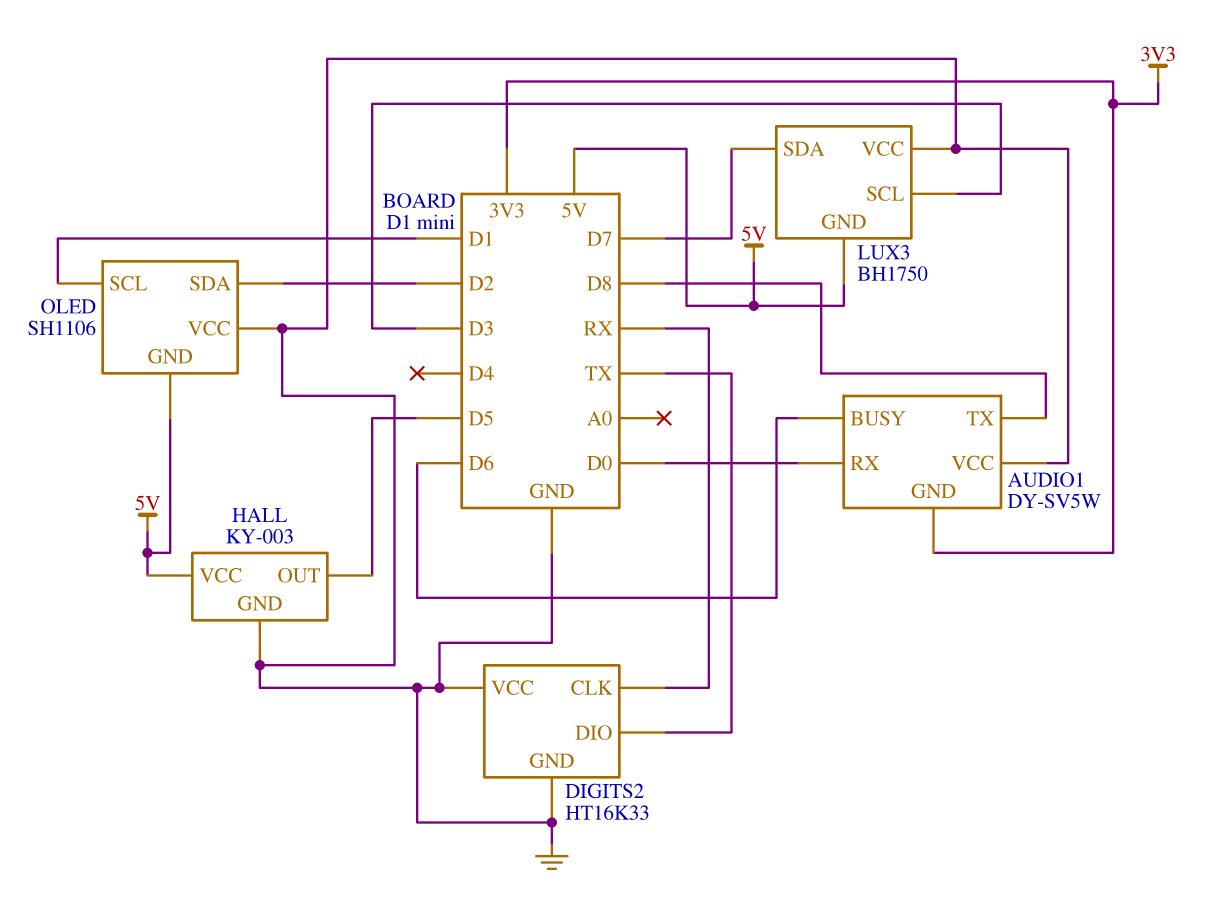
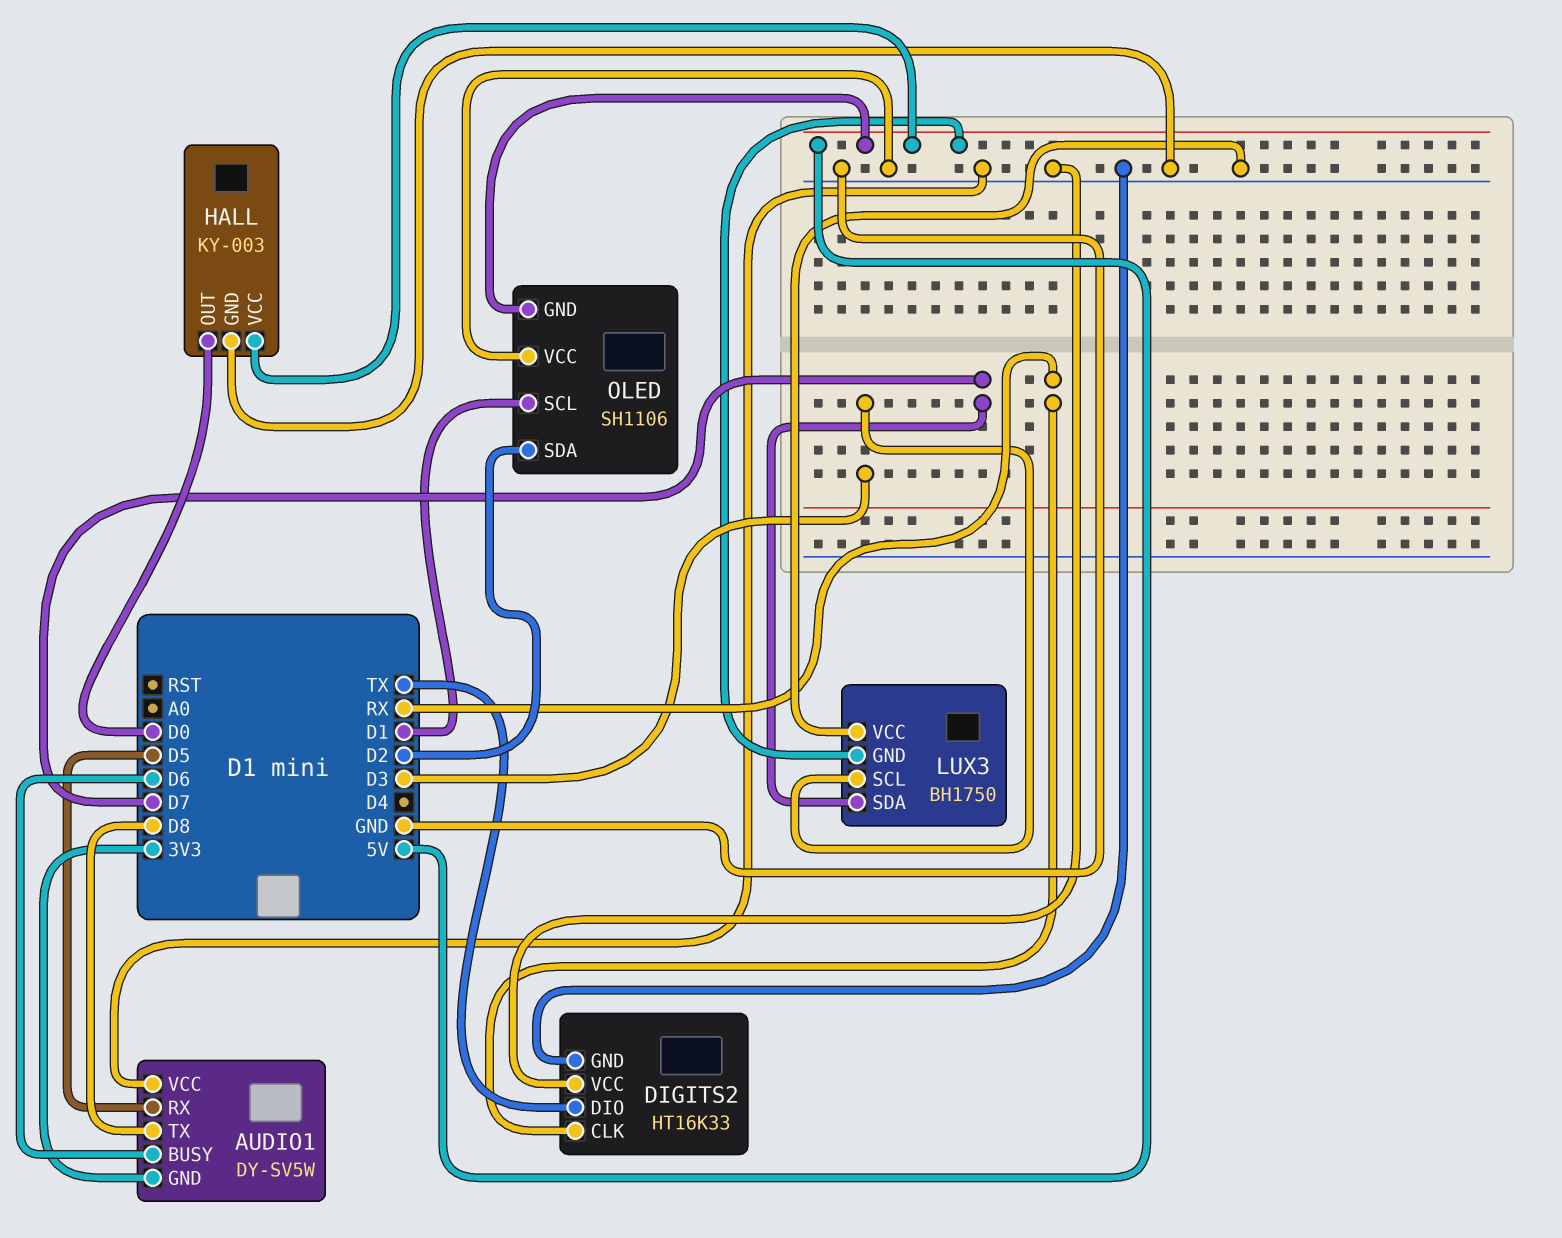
AUDIO1 pin RX: D0 -> D5
HALL pin OUT: D5 -> D0

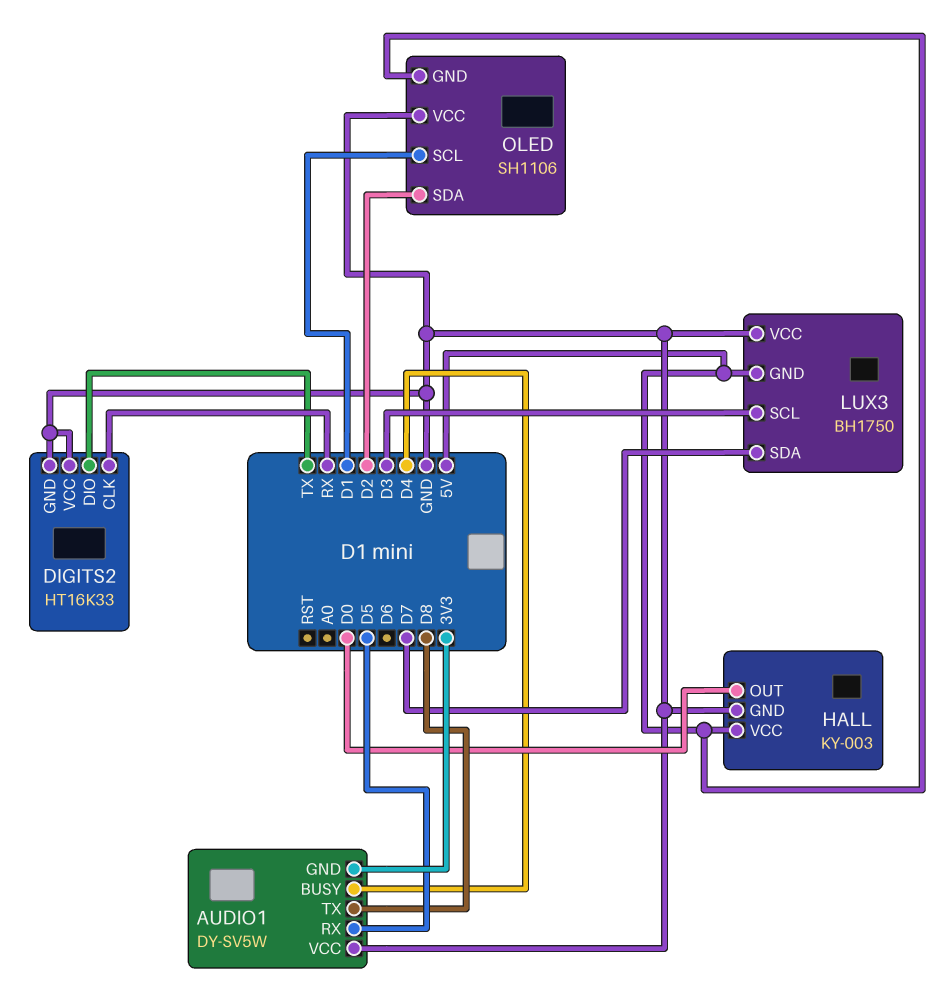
AUDIO1 pin BUSY: D6 -> D4

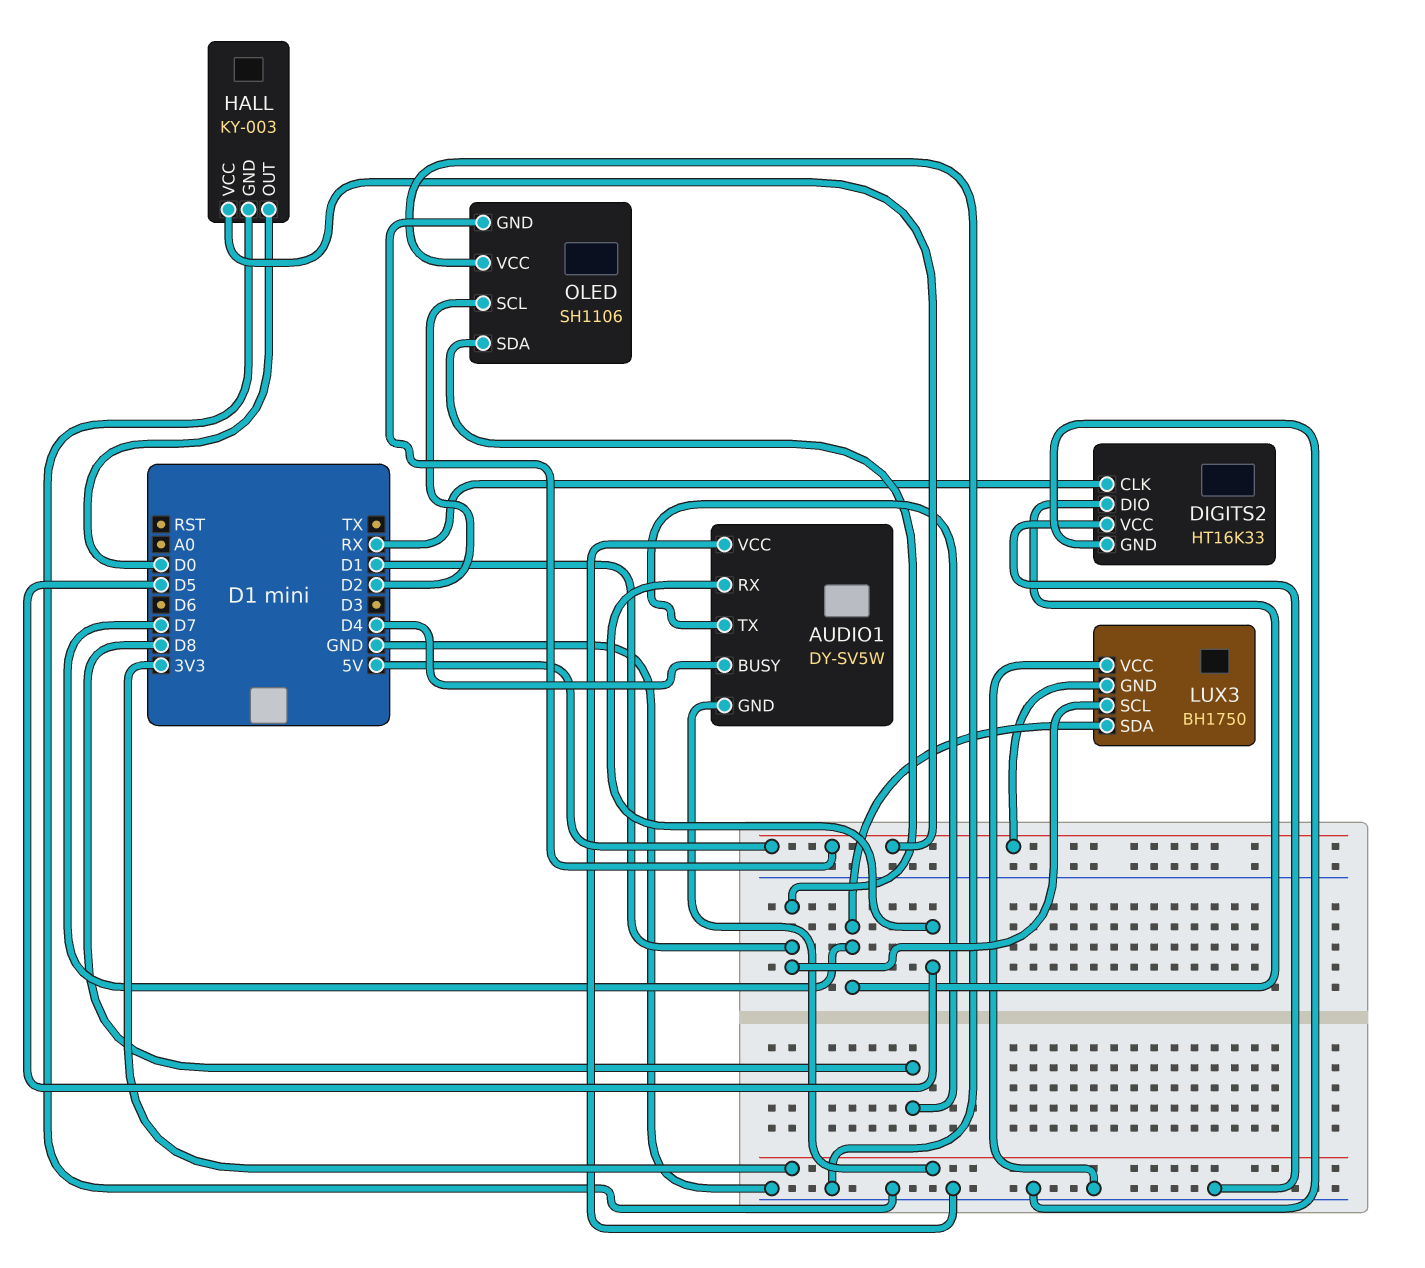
DIGITS2 pin DIO: TX -> D7
LUX3 pin SCL: D3 -> D1
OLED pin SCL: D1 -> D2
OLED pin SDA: D2 -> D1

